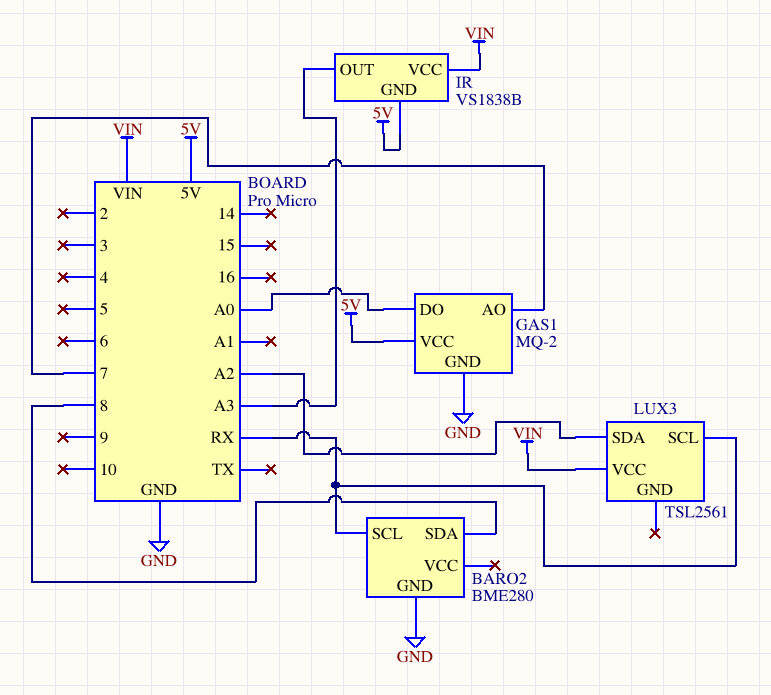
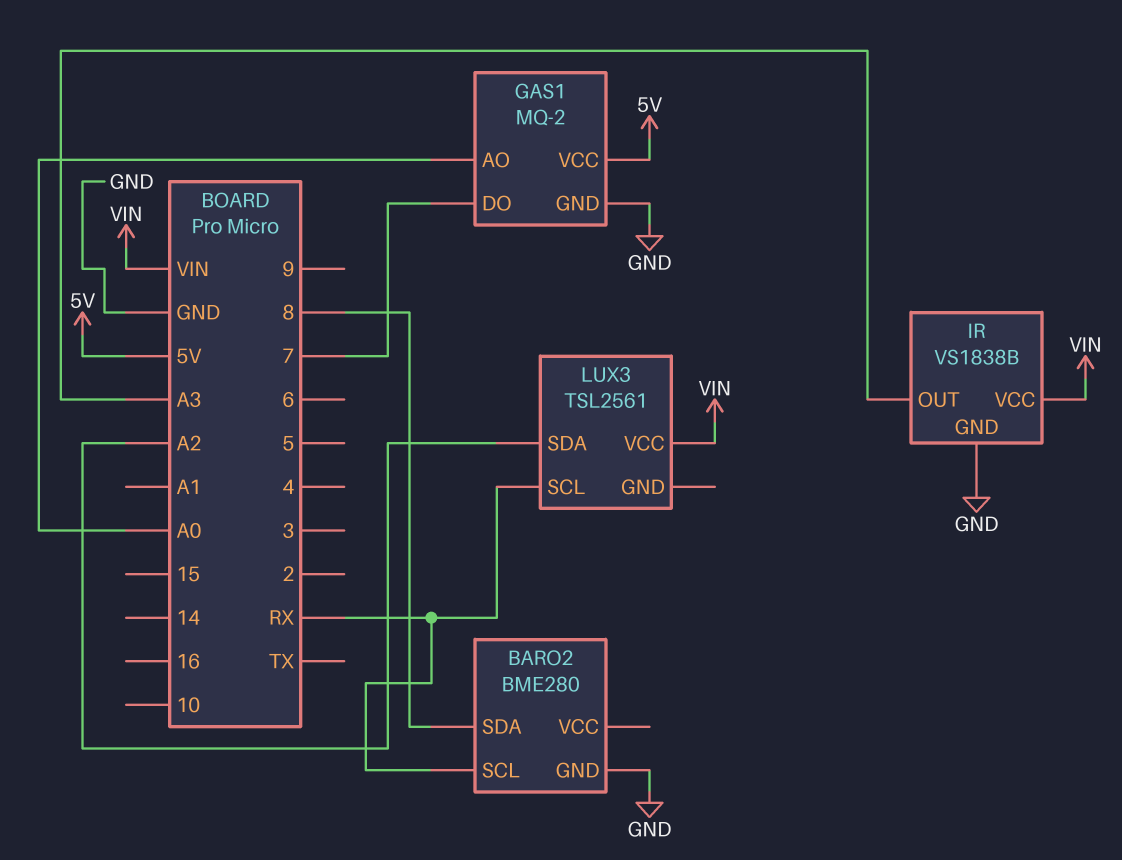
GAS1 pin AO: 7 -> A0
GAS1 pin DO: A0 -> 7
IR pin GND: 5V -> GND

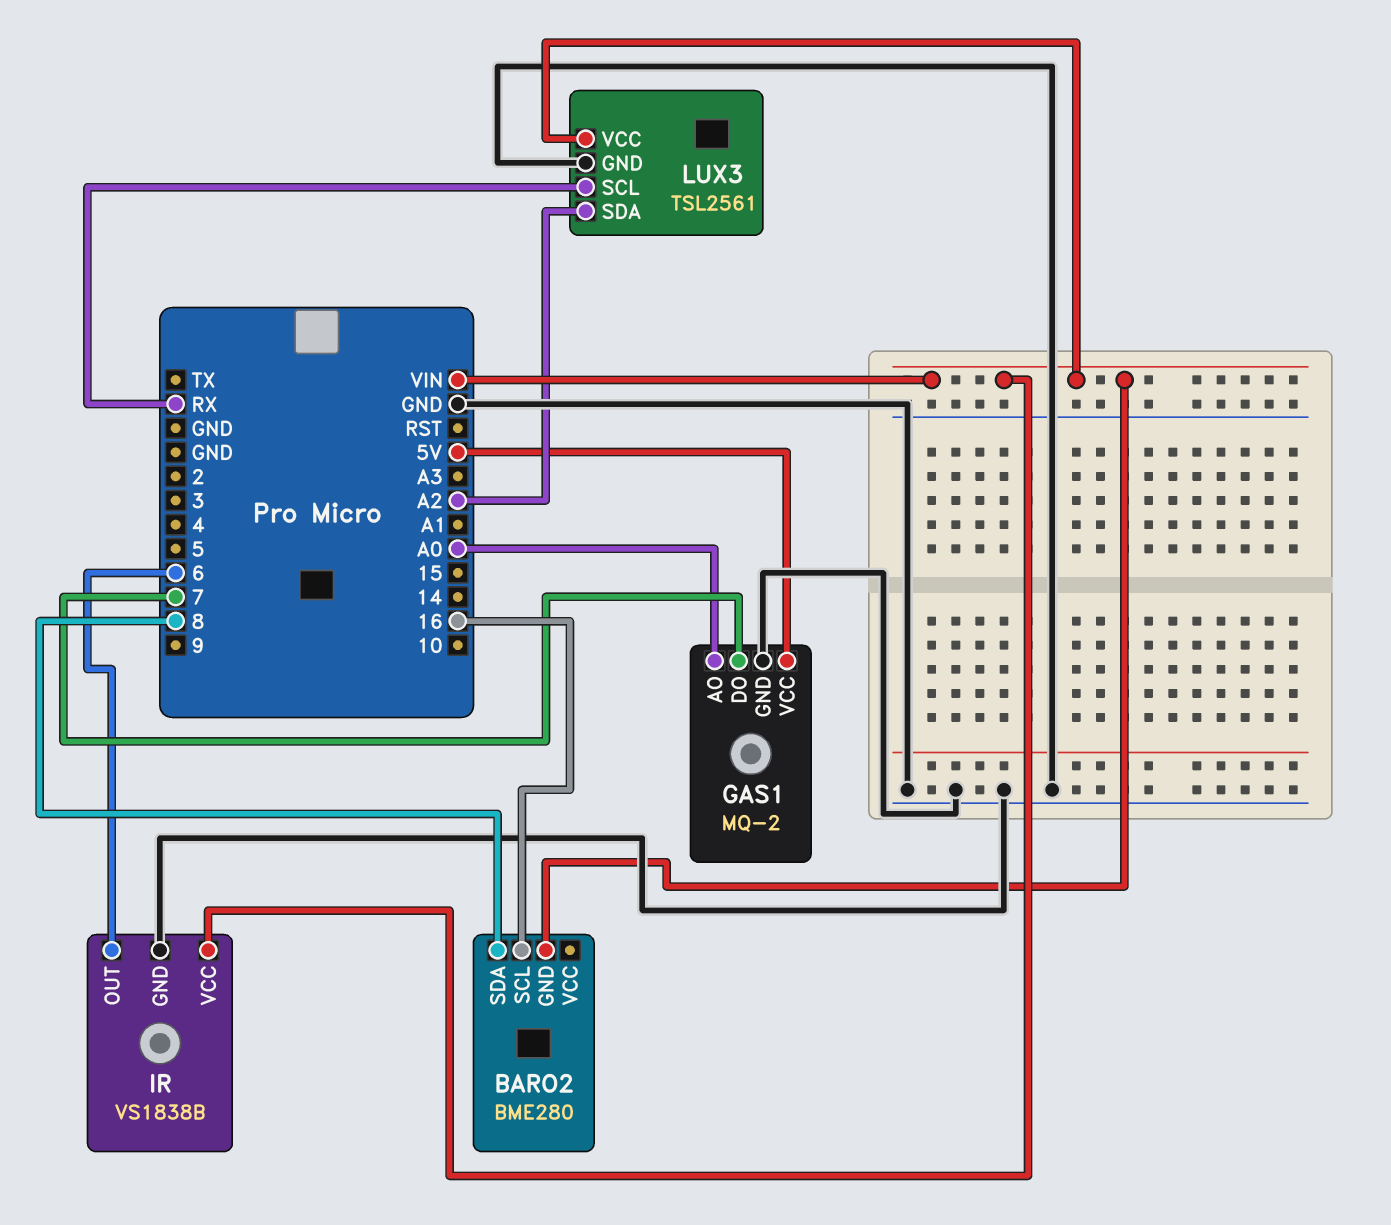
BARO2 pin GND: GND -> VIN
BARO2 pin SCL: RX -> 16
IR pin OUT: A3 -> 6
LUX3 pin GND: none -> GND

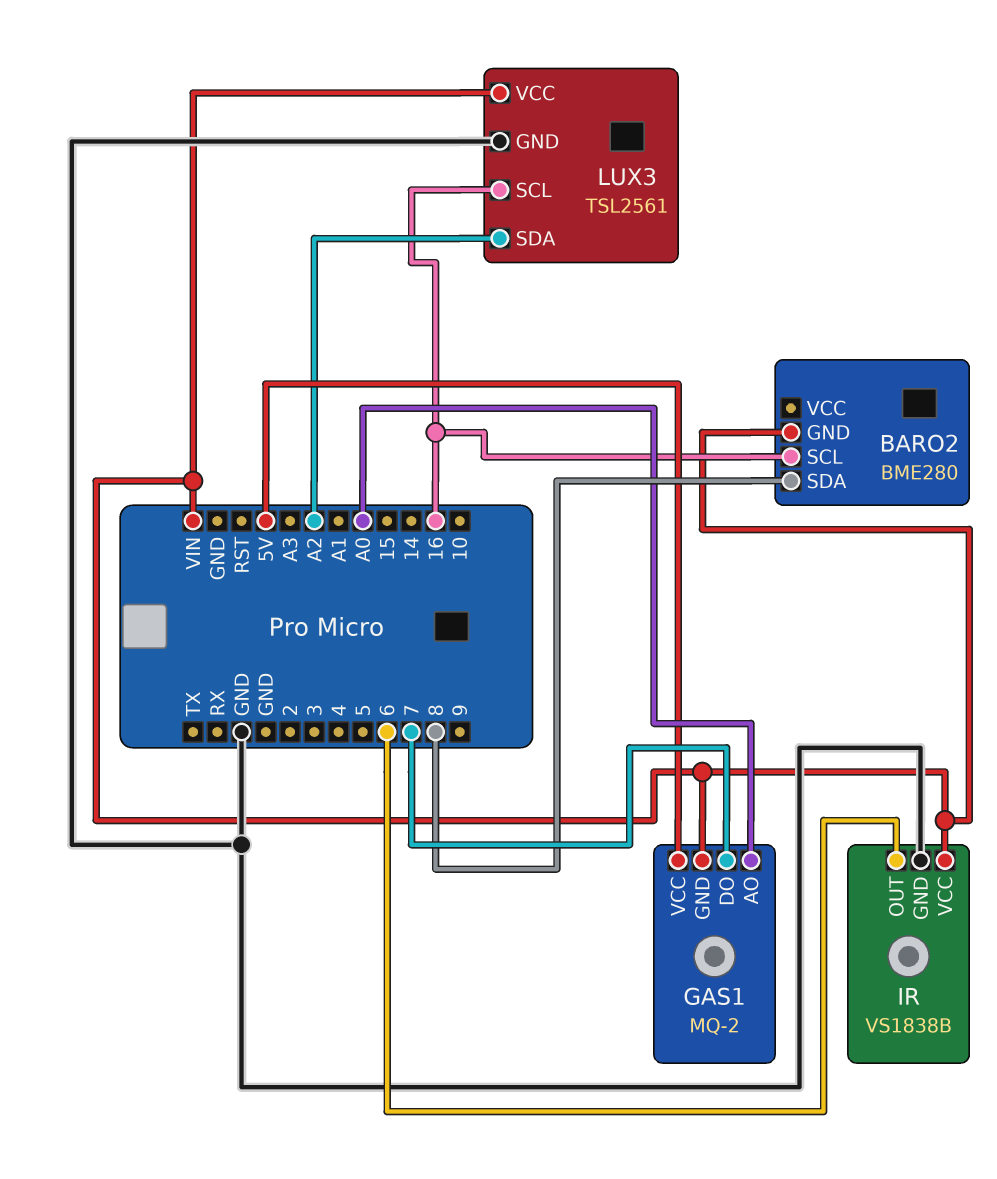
GAS1 pin GND: GND -> VIN
LUX3 pin SCL: RX -> 16

